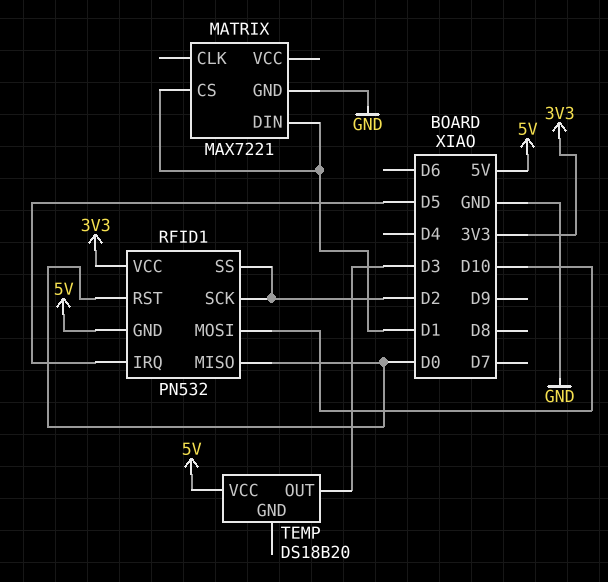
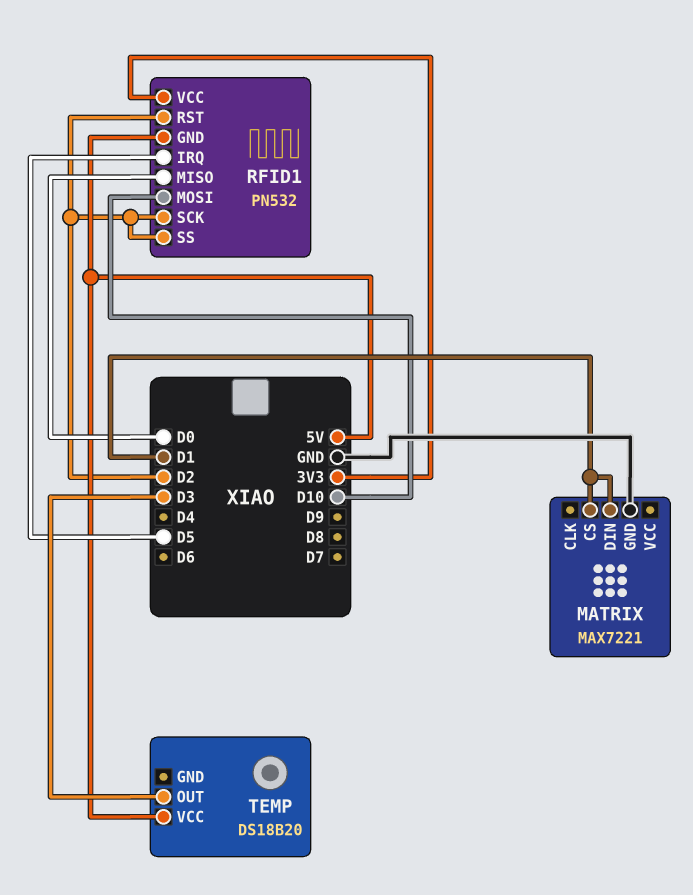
RFID1 pin RST: D0 -> D2

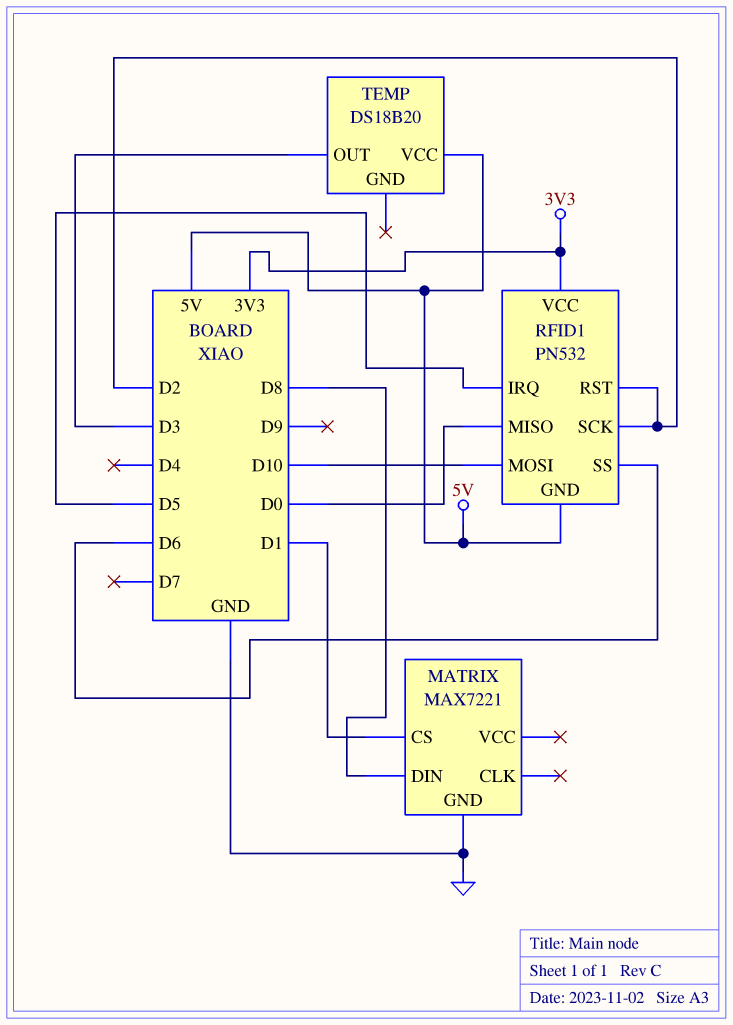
MATRIX pin DIN: D1 -> D8
RFID1 pin SS: D2 -> D6

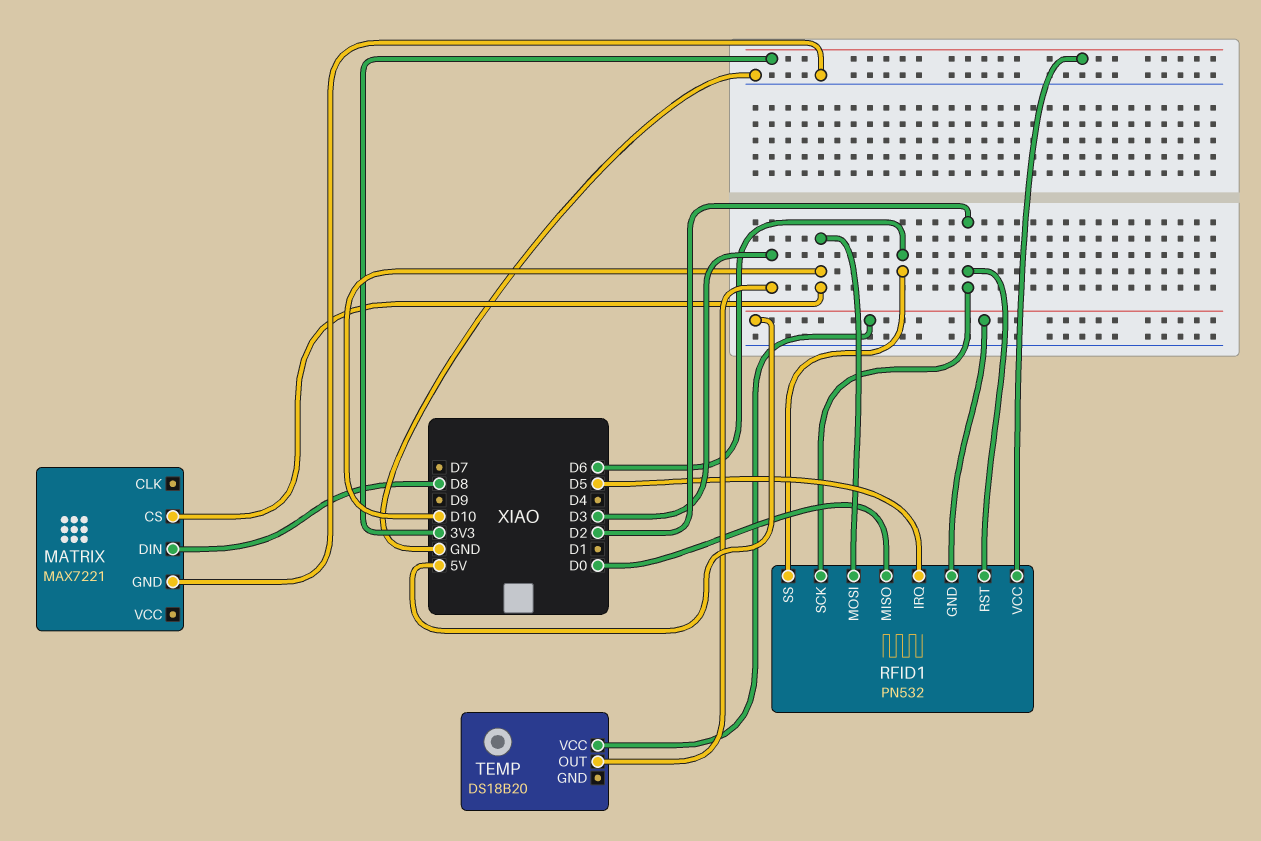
MATRIX pin CS: D1 -> D10

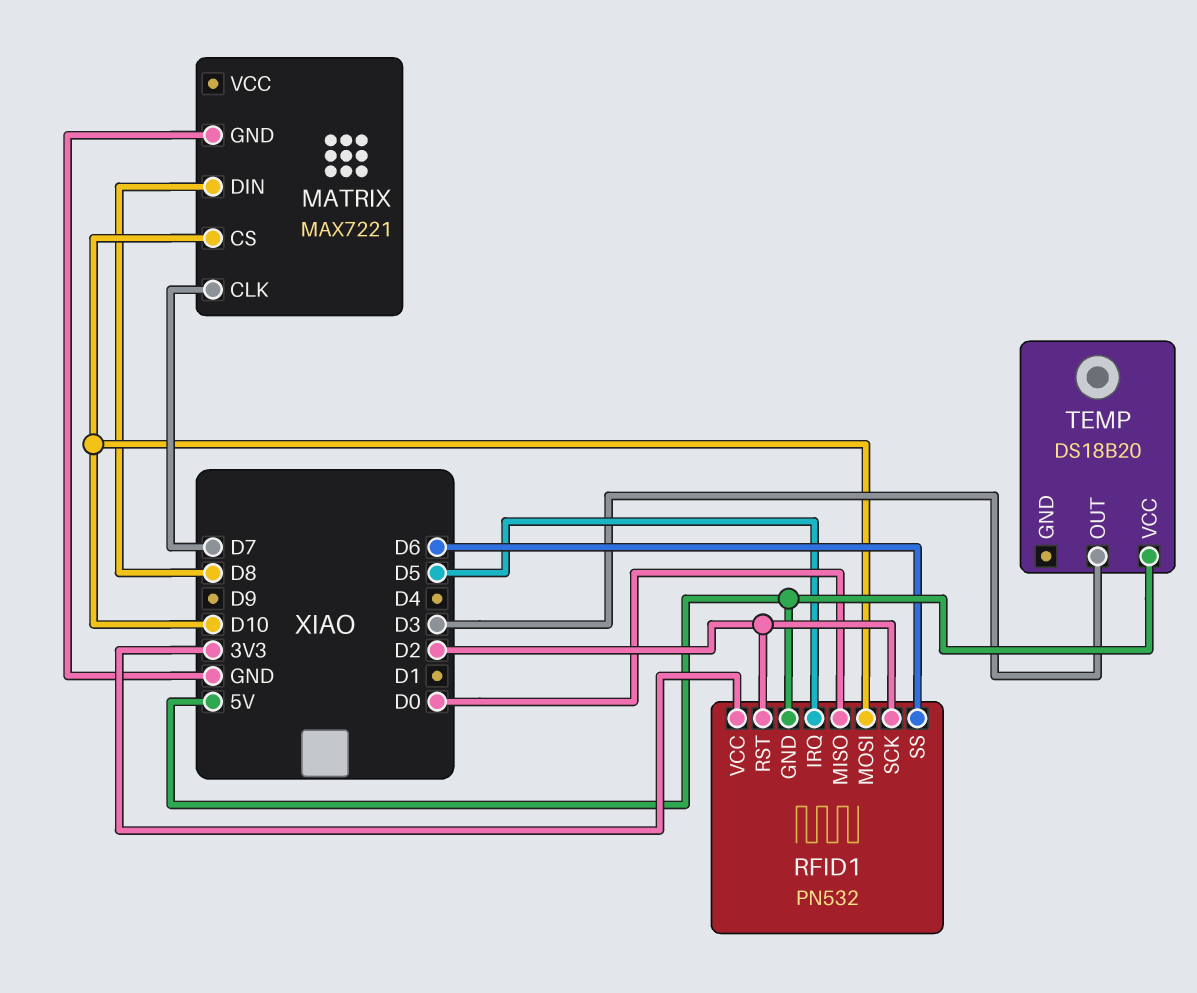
MATRIX pin CLK: none -> D7

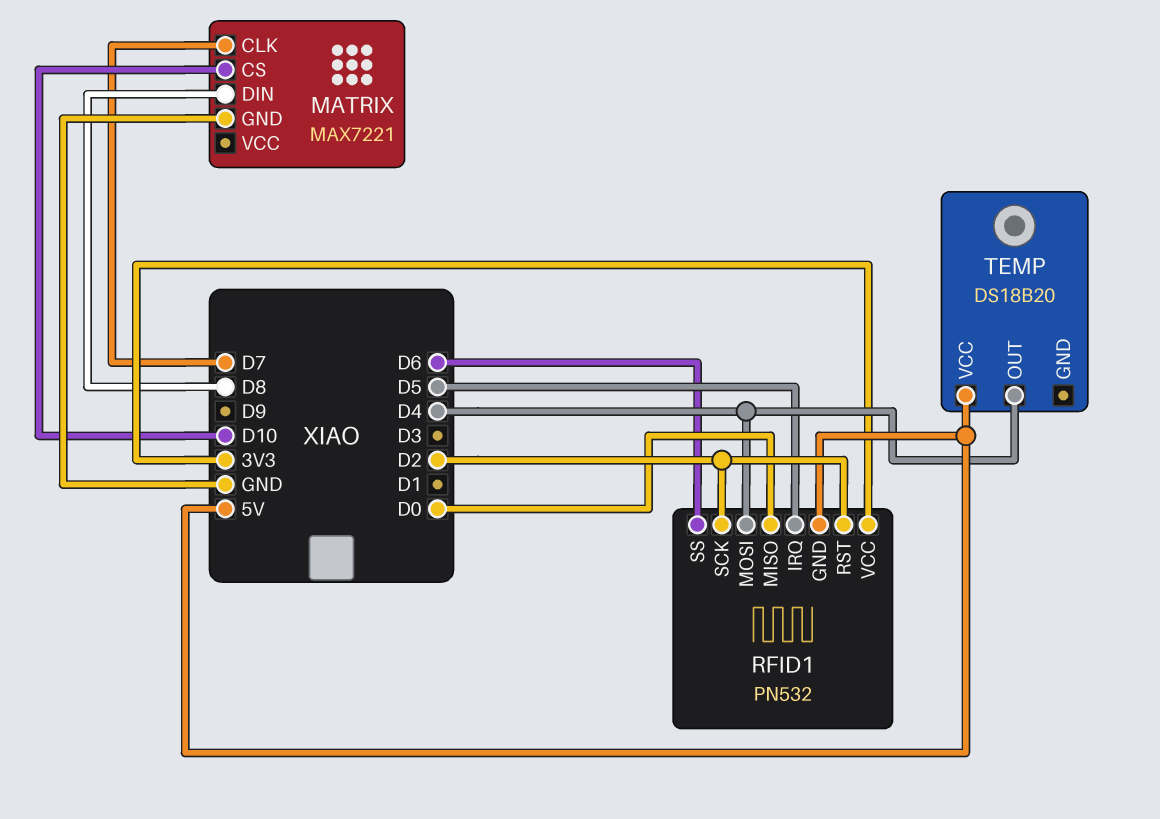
RFID1 pin MOSI: D10 -> D4
TEMP pin OUT: D3 -> D4

